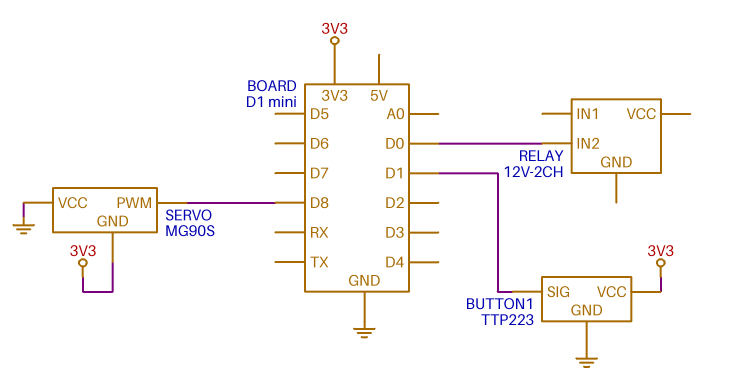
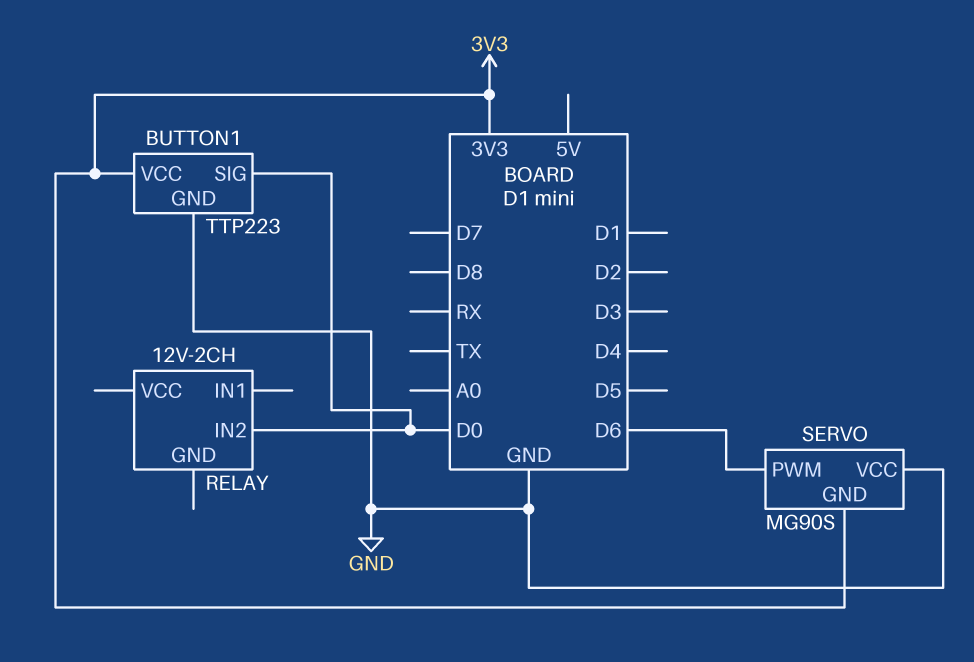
BUTTON1 pin SIG: D1 -> D0
SERVO pin PWM: D8 -> D6

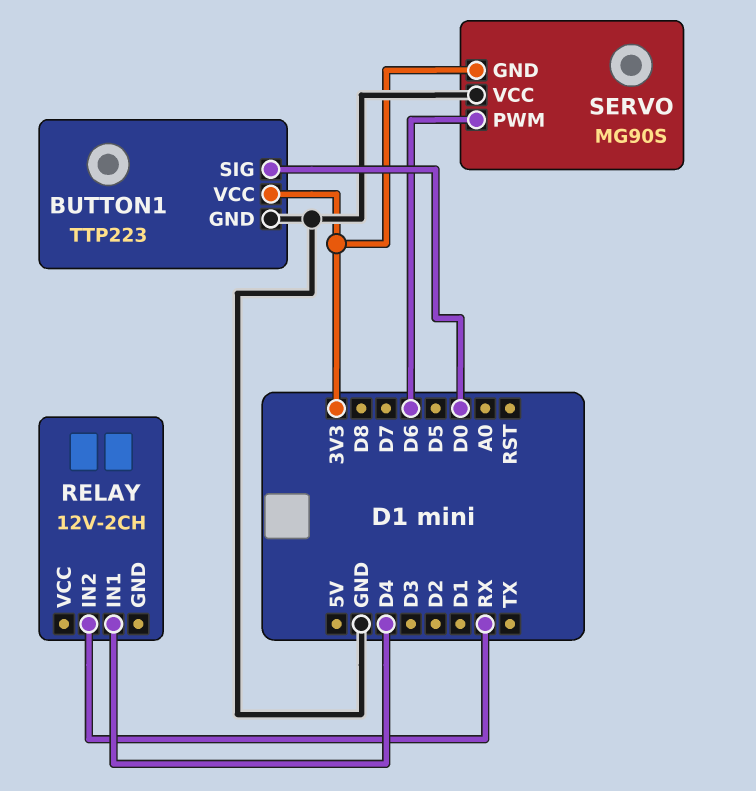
RELAY pin IN1: none -> D4
RELAY pin IN2: D0 -> RX

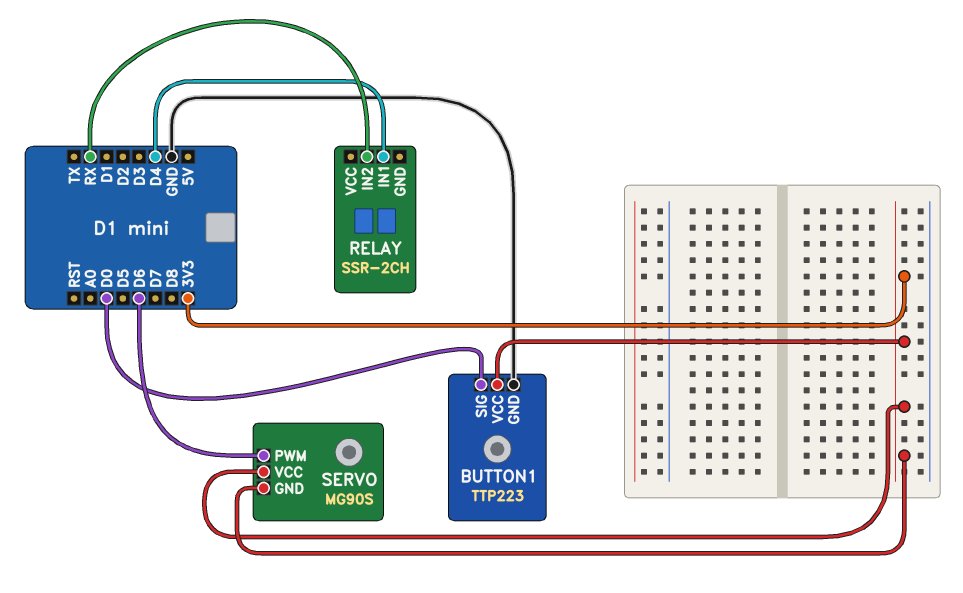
RELAY: 12V-2CH -> SSR-2CH
SERVO pin VCC: GND -> 3V3

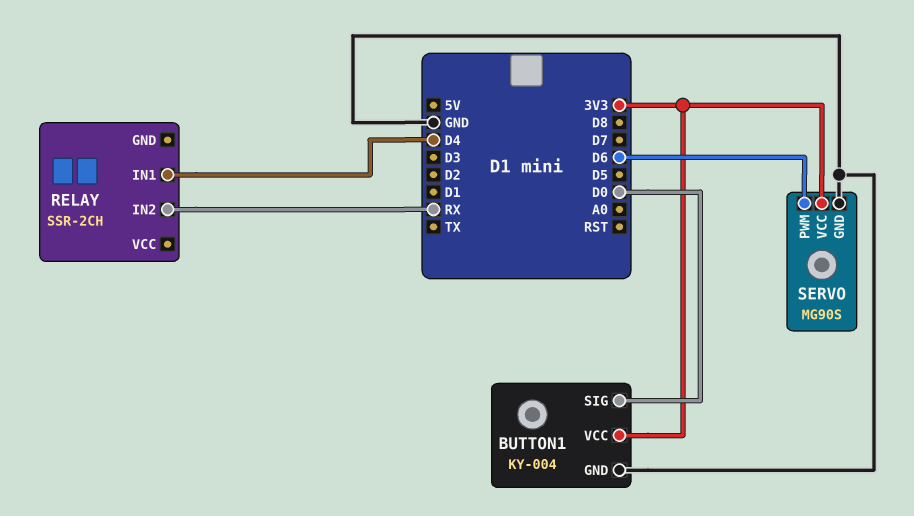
BUTTON1: TTP223 -> KY-004
SERVO pin GND: 3V3 -> GND

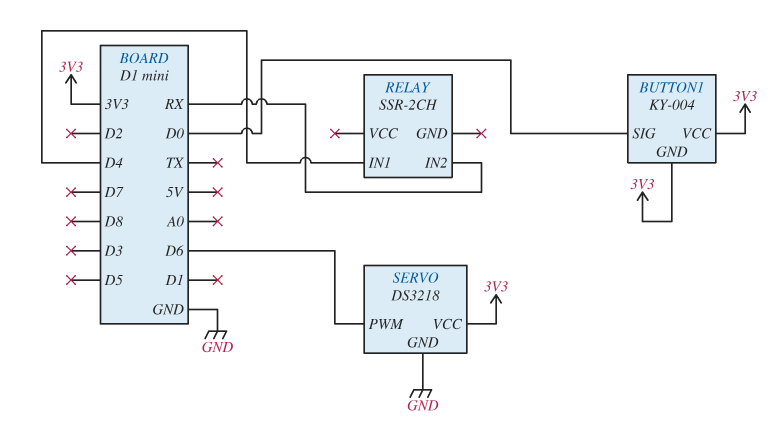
BUTTON1 pin GND: GND -> 3V3
SERVO: MG90S -> DS3218

